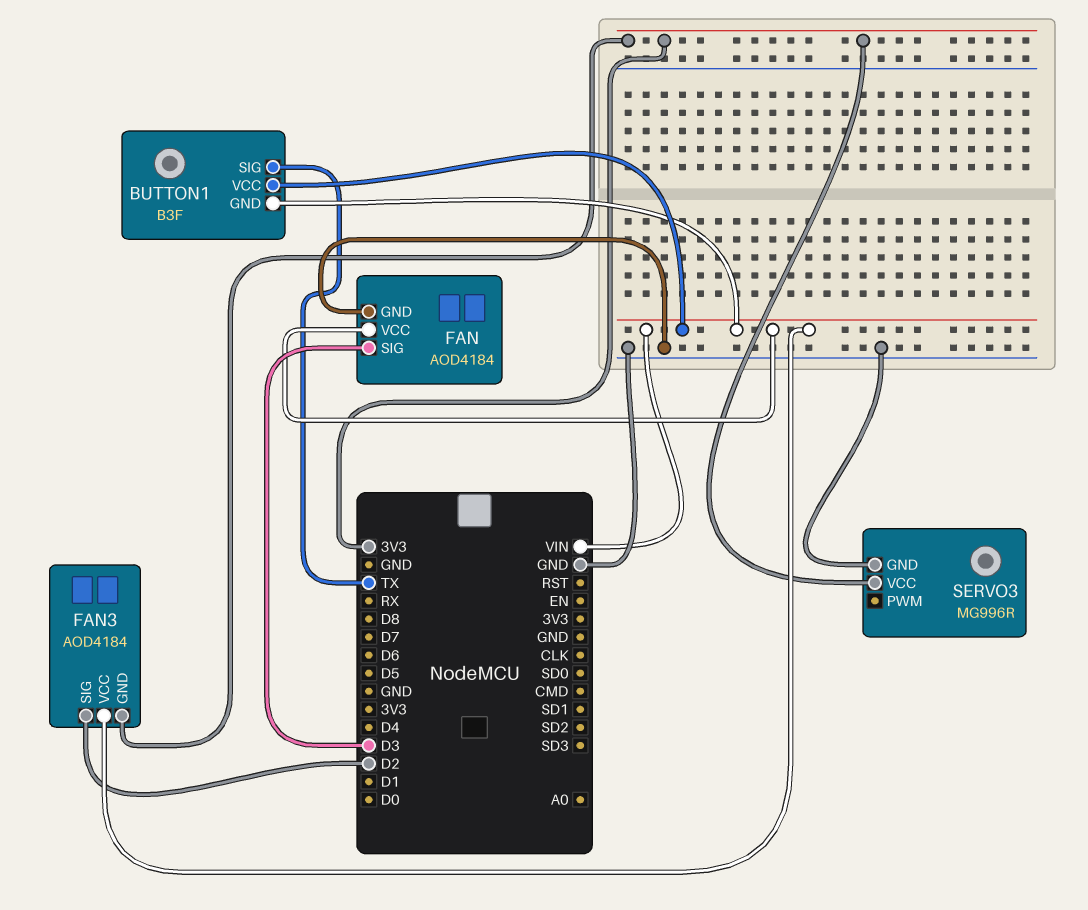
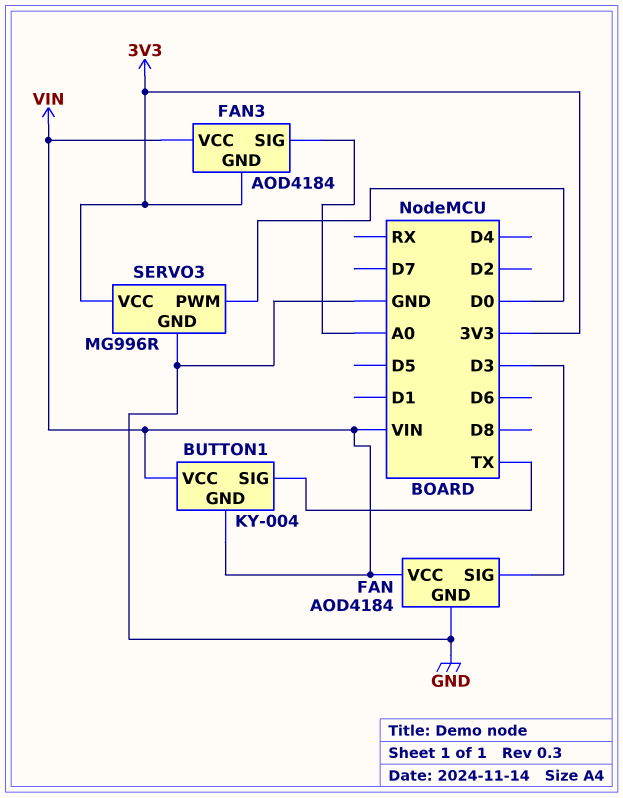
BUTTON1: B3F -> KY-004
FAN3 pin SIG: D2 -> A0
SERVO3 pin PWM: none -> D0

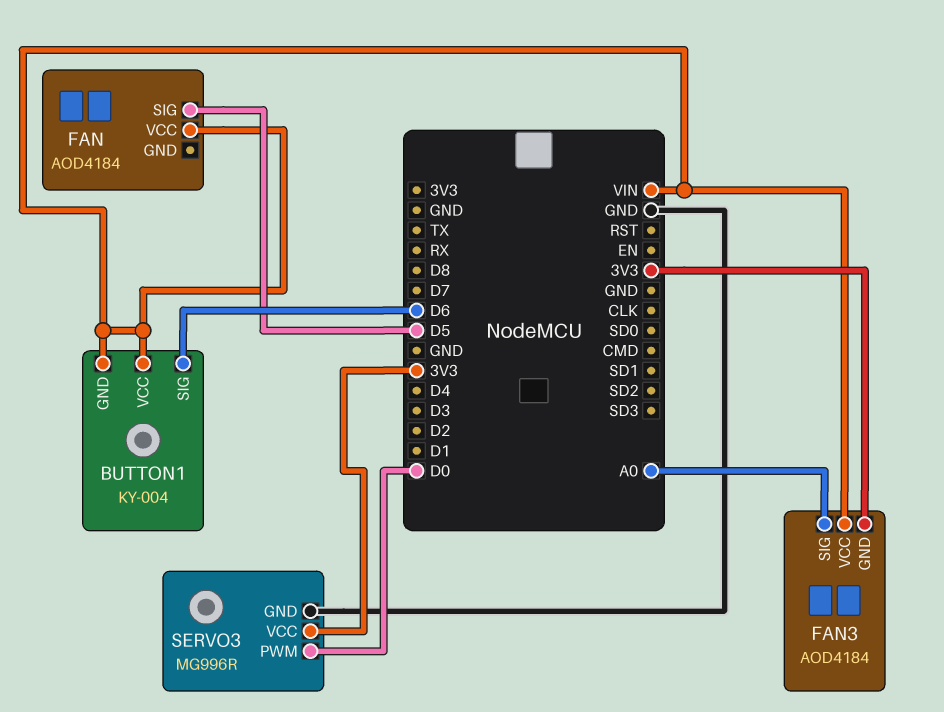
BUTTON1 pin SIG: TX -> D6
FAN pin GND: GND -> none
FAN pin SIG: D3 -> D5

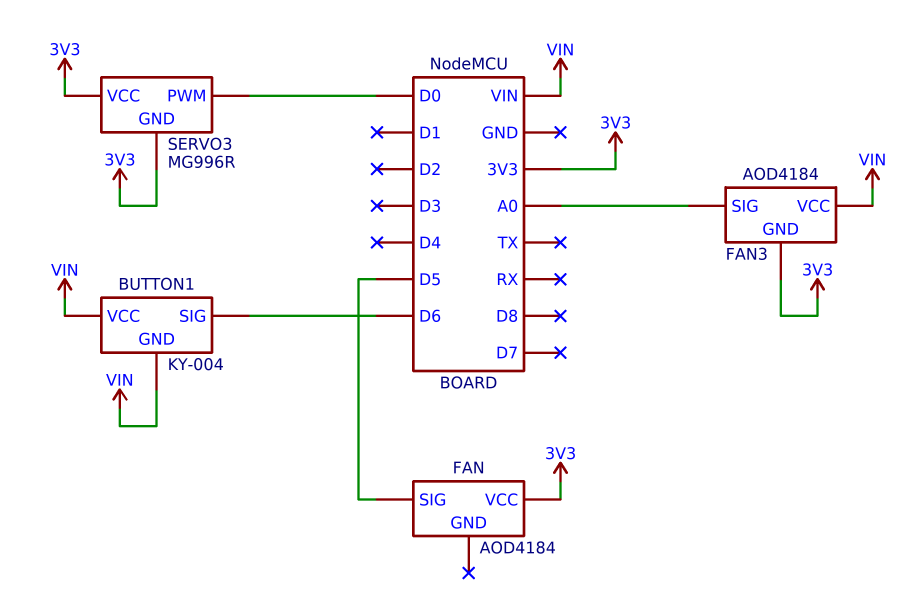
FAN pin VCC: VIN -> 3V3
SERVO3 pin GND: GND -> 3V3

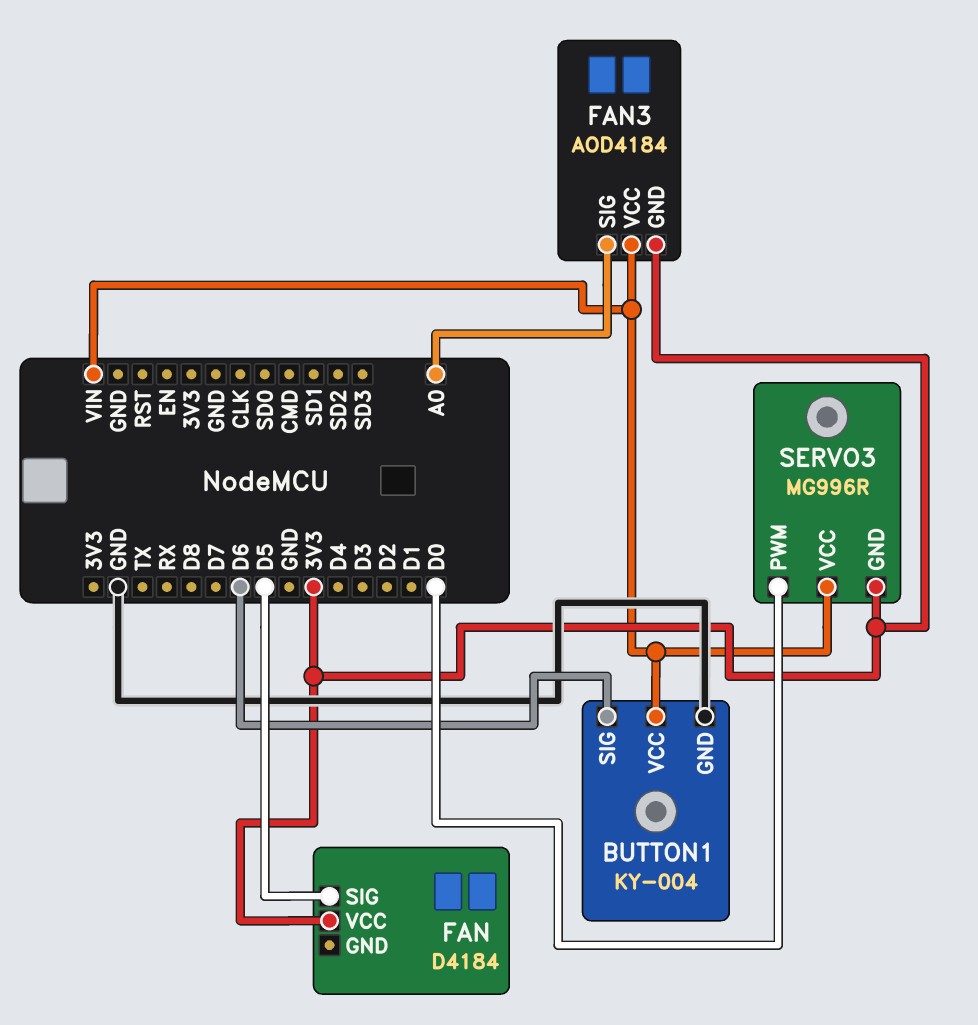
BUTTON1 pin GND: VIN -> GND
FAN: AOD4184 -> D4184
SERVO3 pin VCC: 3V3 -> VIN

